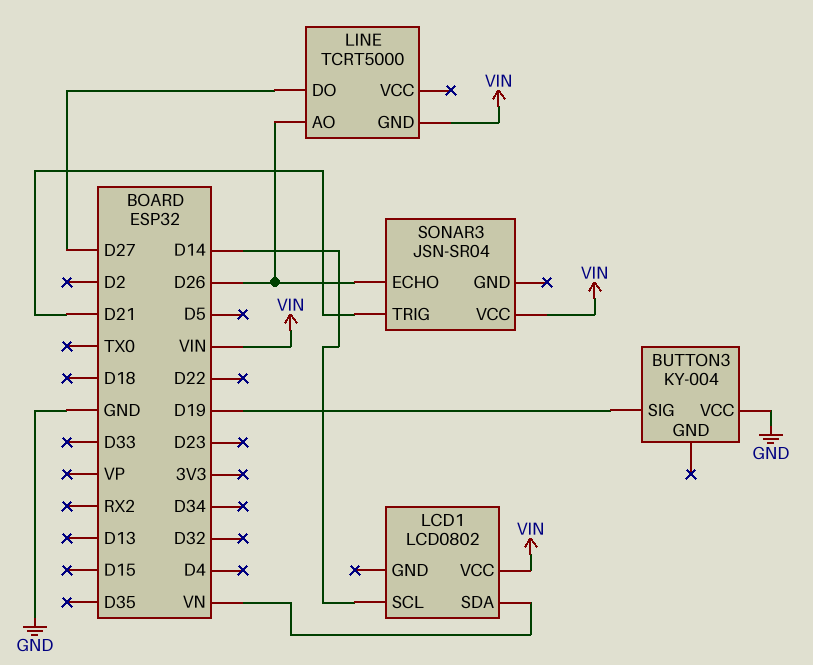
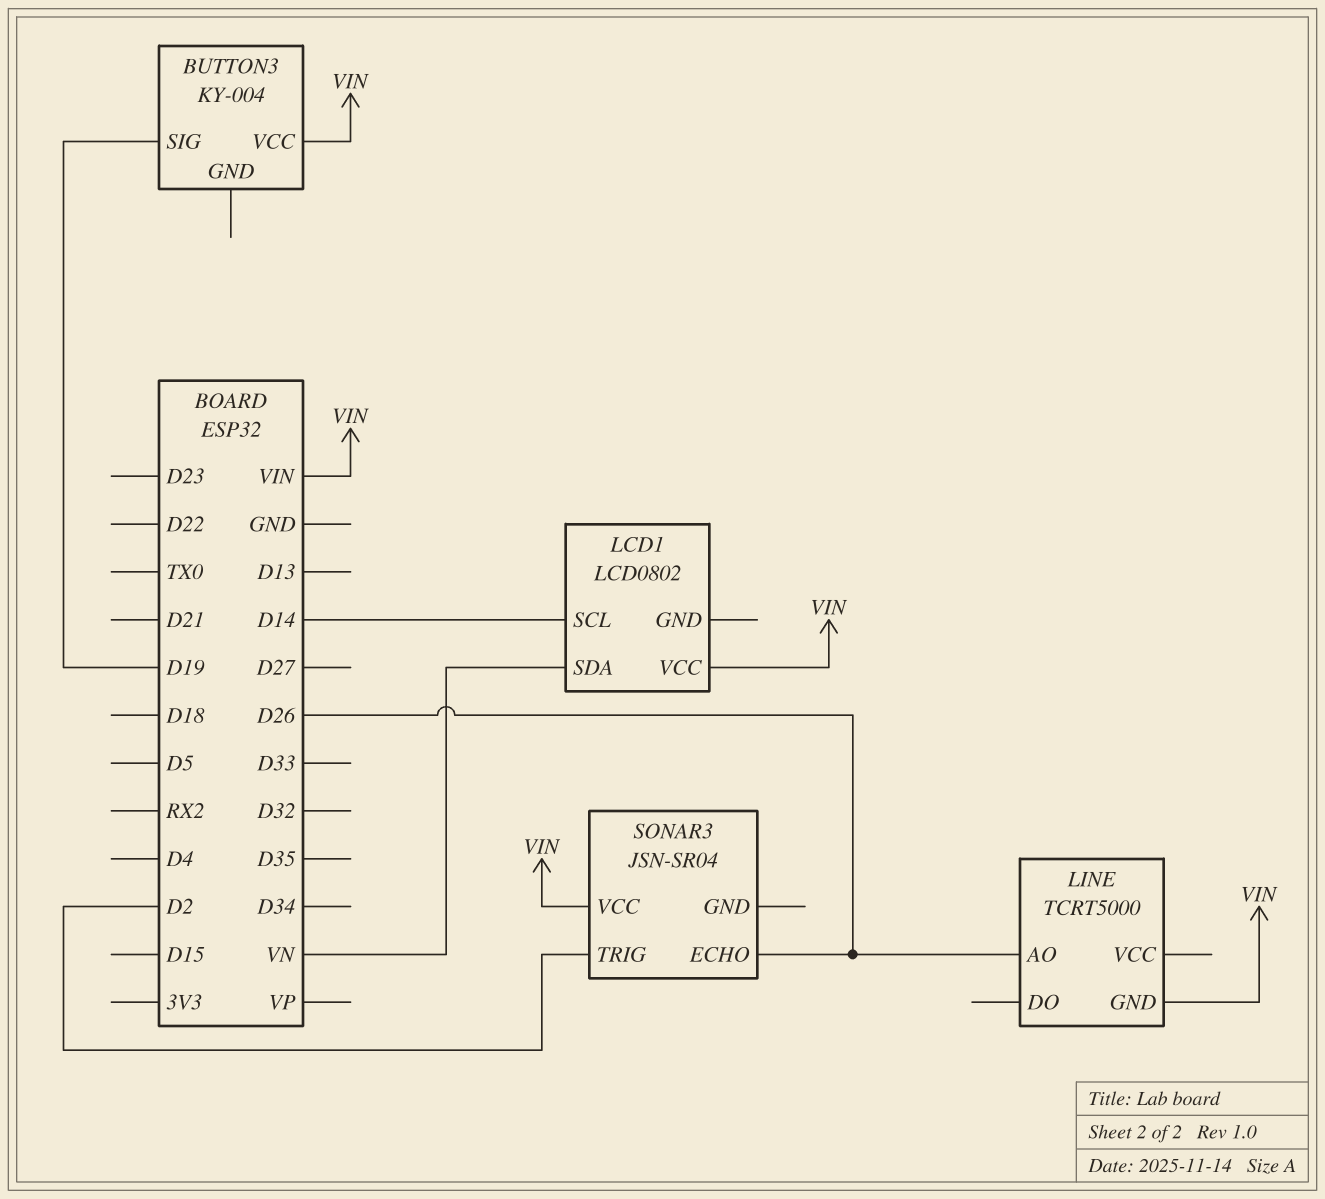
BUTTON3 pin VCC: GND -> VIN
LINE pin DO: D27 -> none
SONAR3 pin TRIG: D21 -> D2

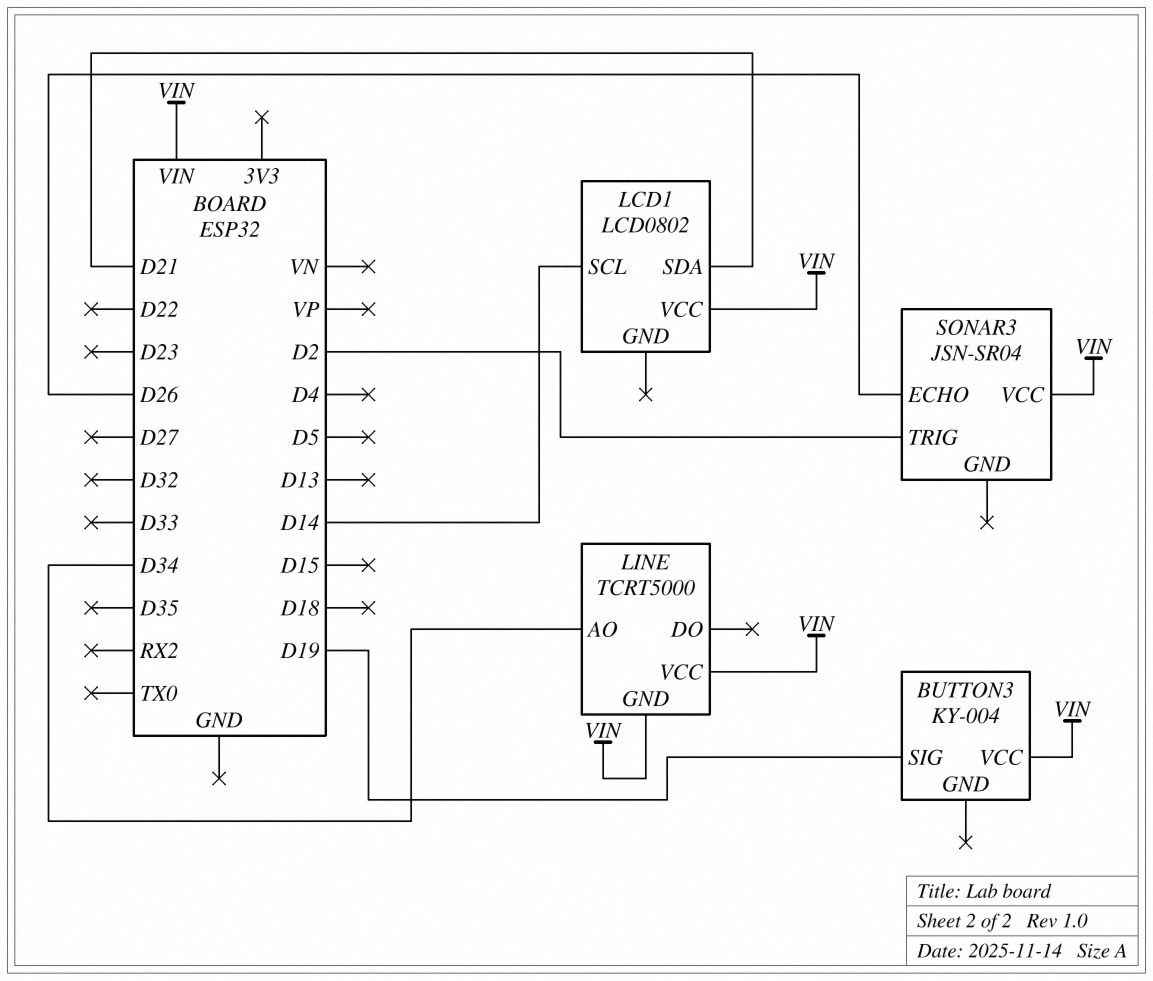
LCD1 pin SDA: VN -> D21
LINE pin AO: D26 -> D34
LINE pin VCC: none -> VIN

